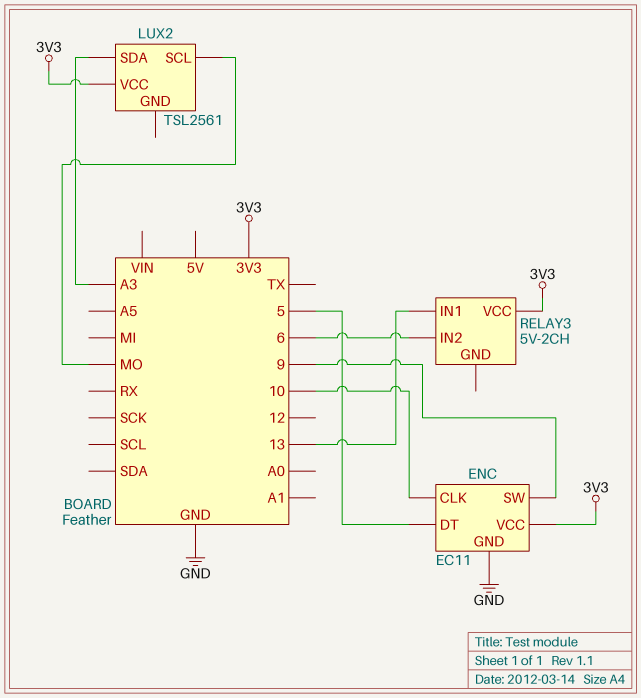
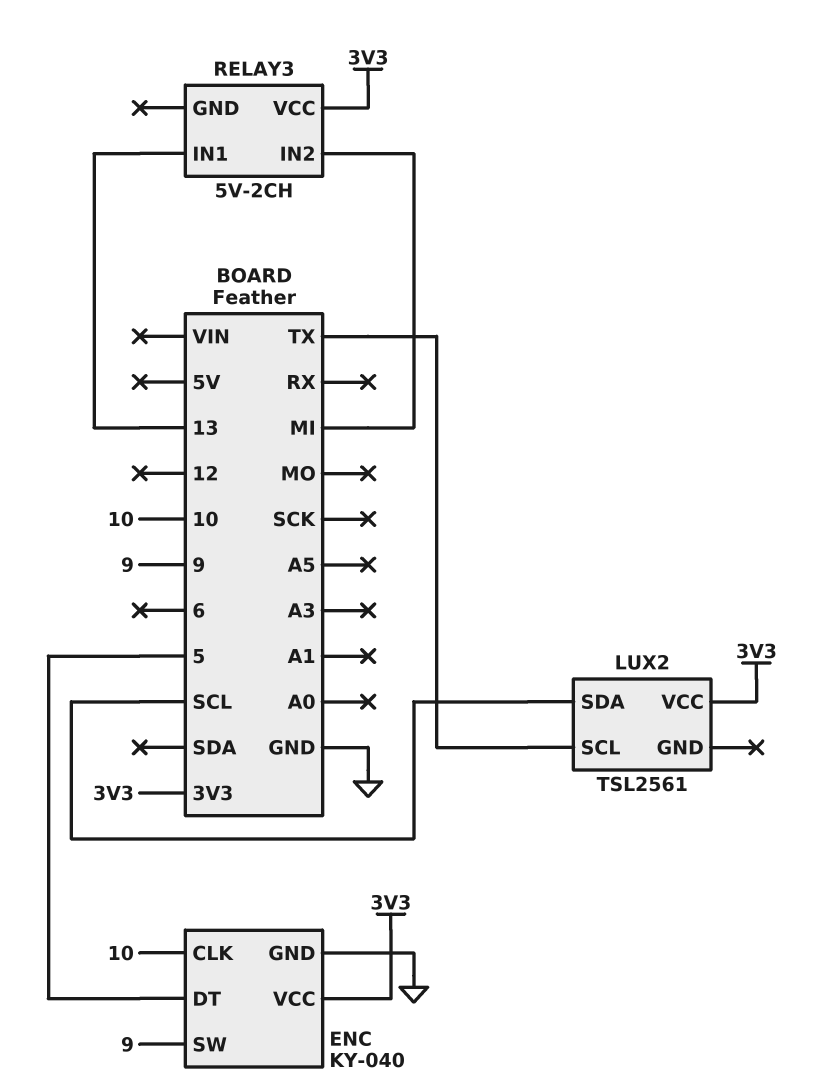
ENC: EC11 -> KY-040
LUX2 pin SCL: MO -> TX
LUX2 pin SDA: A3 -> SCL
RELAY3 pin IN2: 6 -> MI

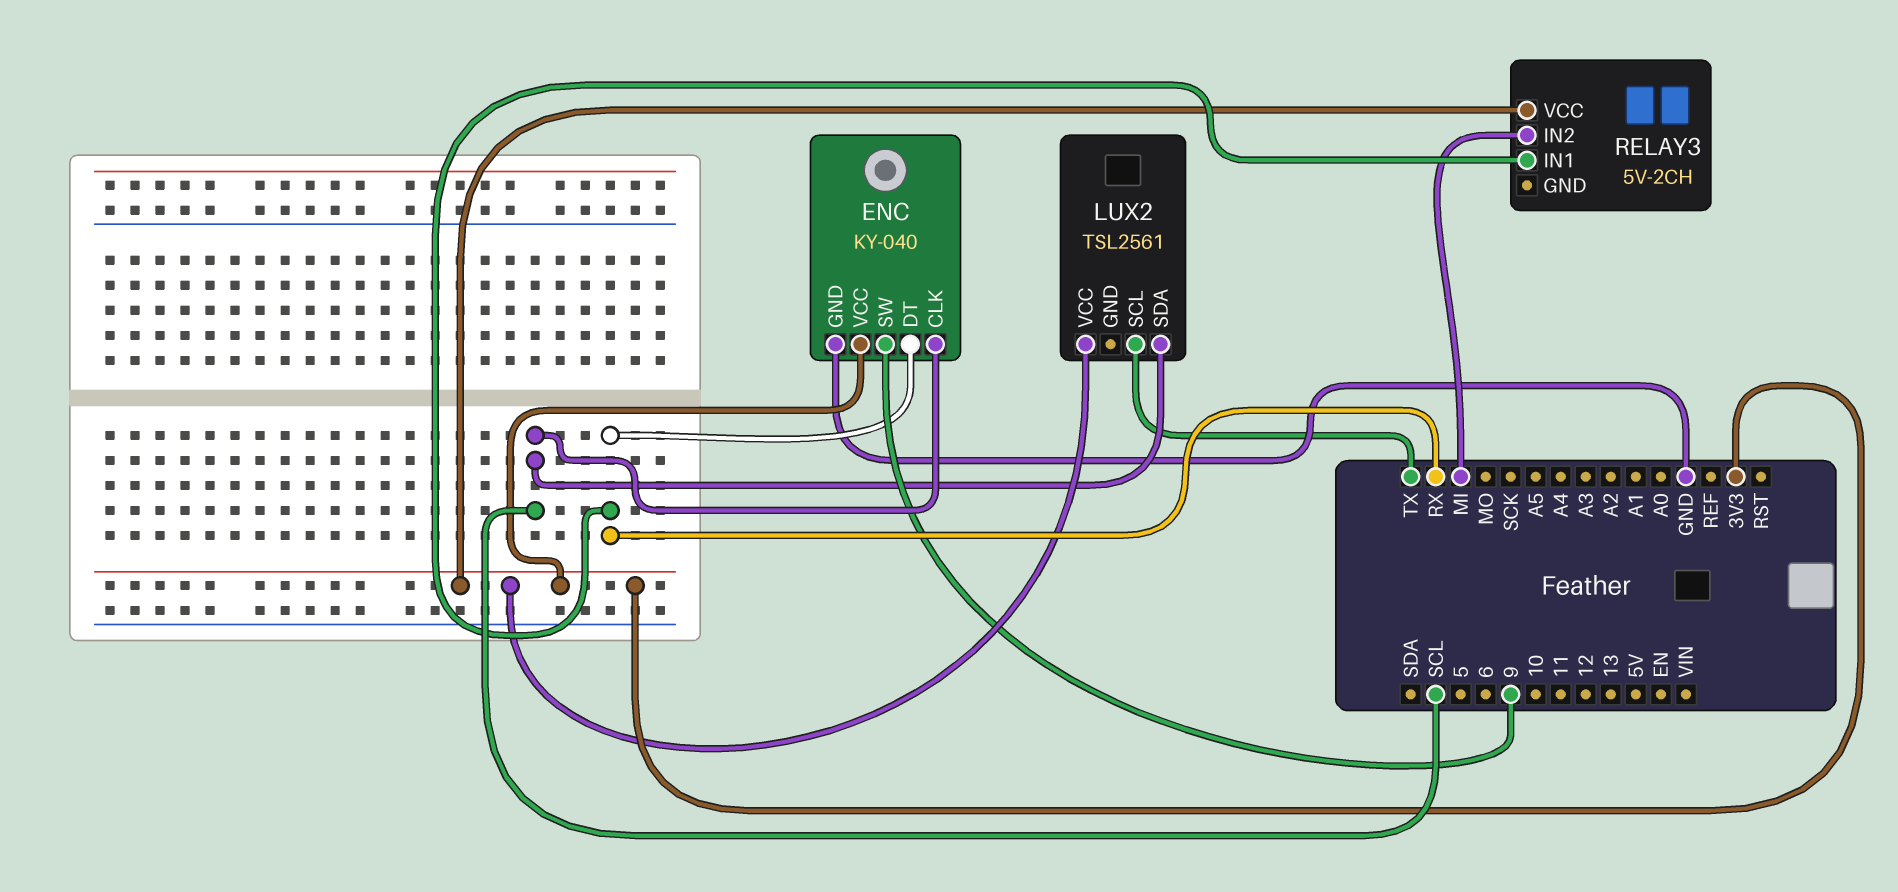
ENC pin CLK: 10 -> SCL
ENC pin DT: 5 -> RX
RELAY3 pin IN1: 13 -> RX

